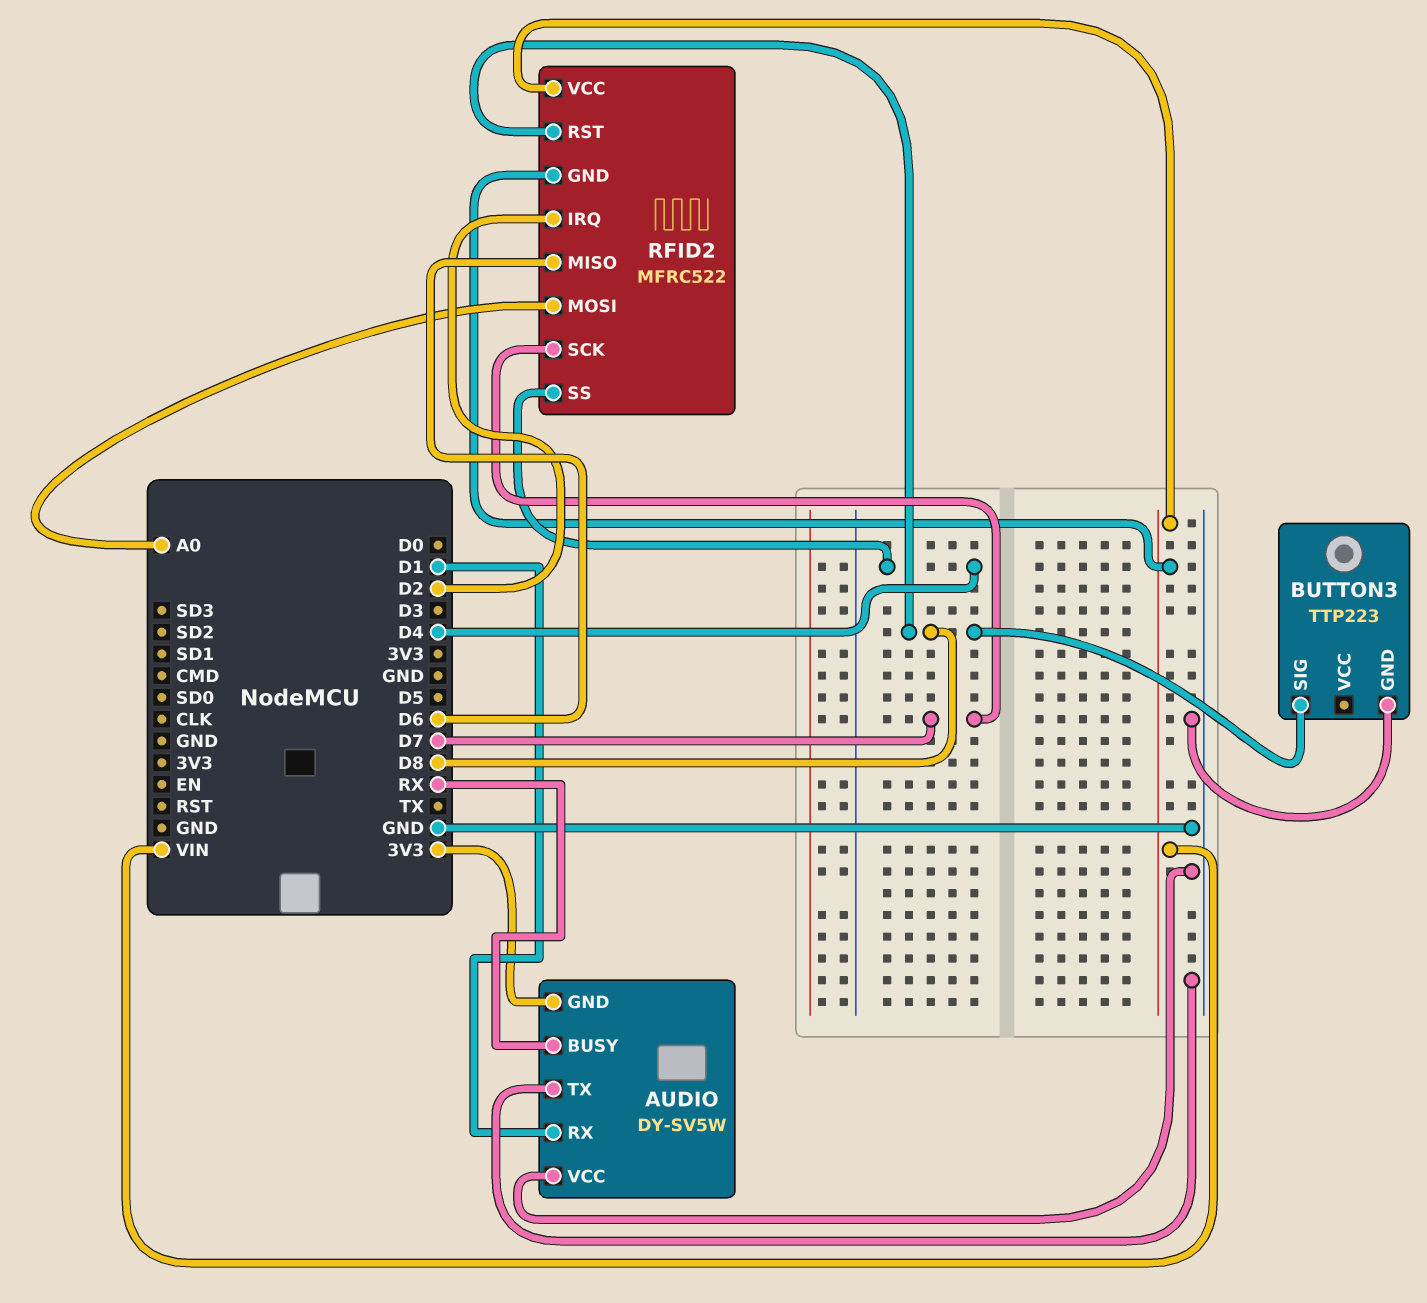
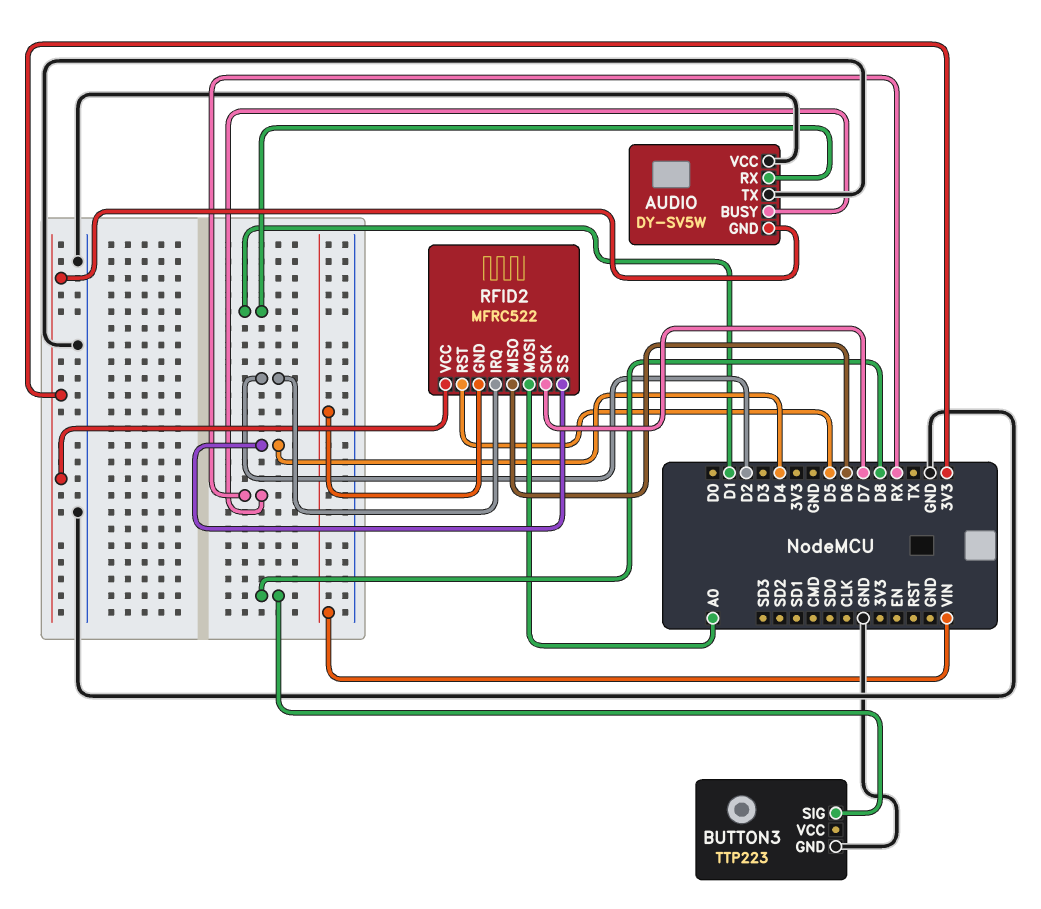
RFID2 pin RST: D8 -> D5
RFID2 pin VCC: VIN -> 3V3

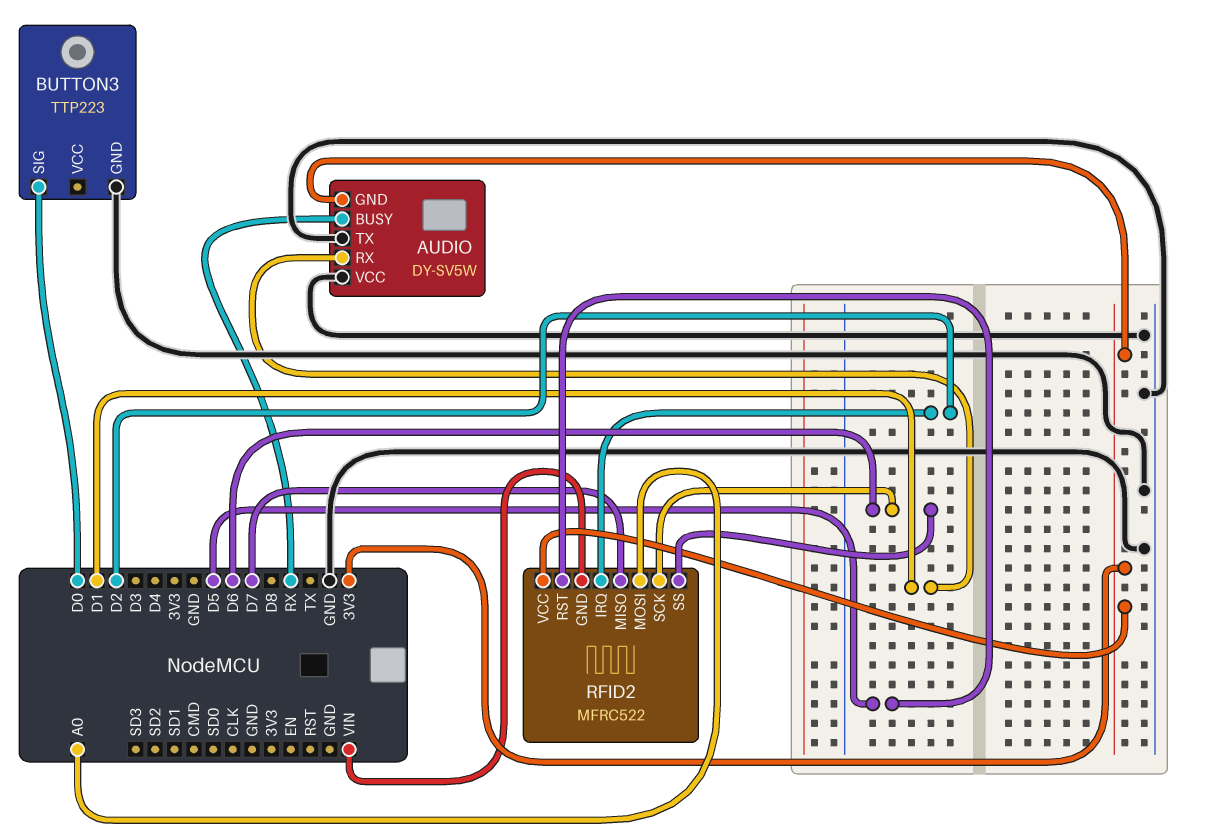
BUTTON3 pin SIG: D8 -> D0
RFID2 pin MISO: D6 -> D7
RFID2 pin SCK: D7 -> D6
RFID2 pin SS: D4 -> D6

